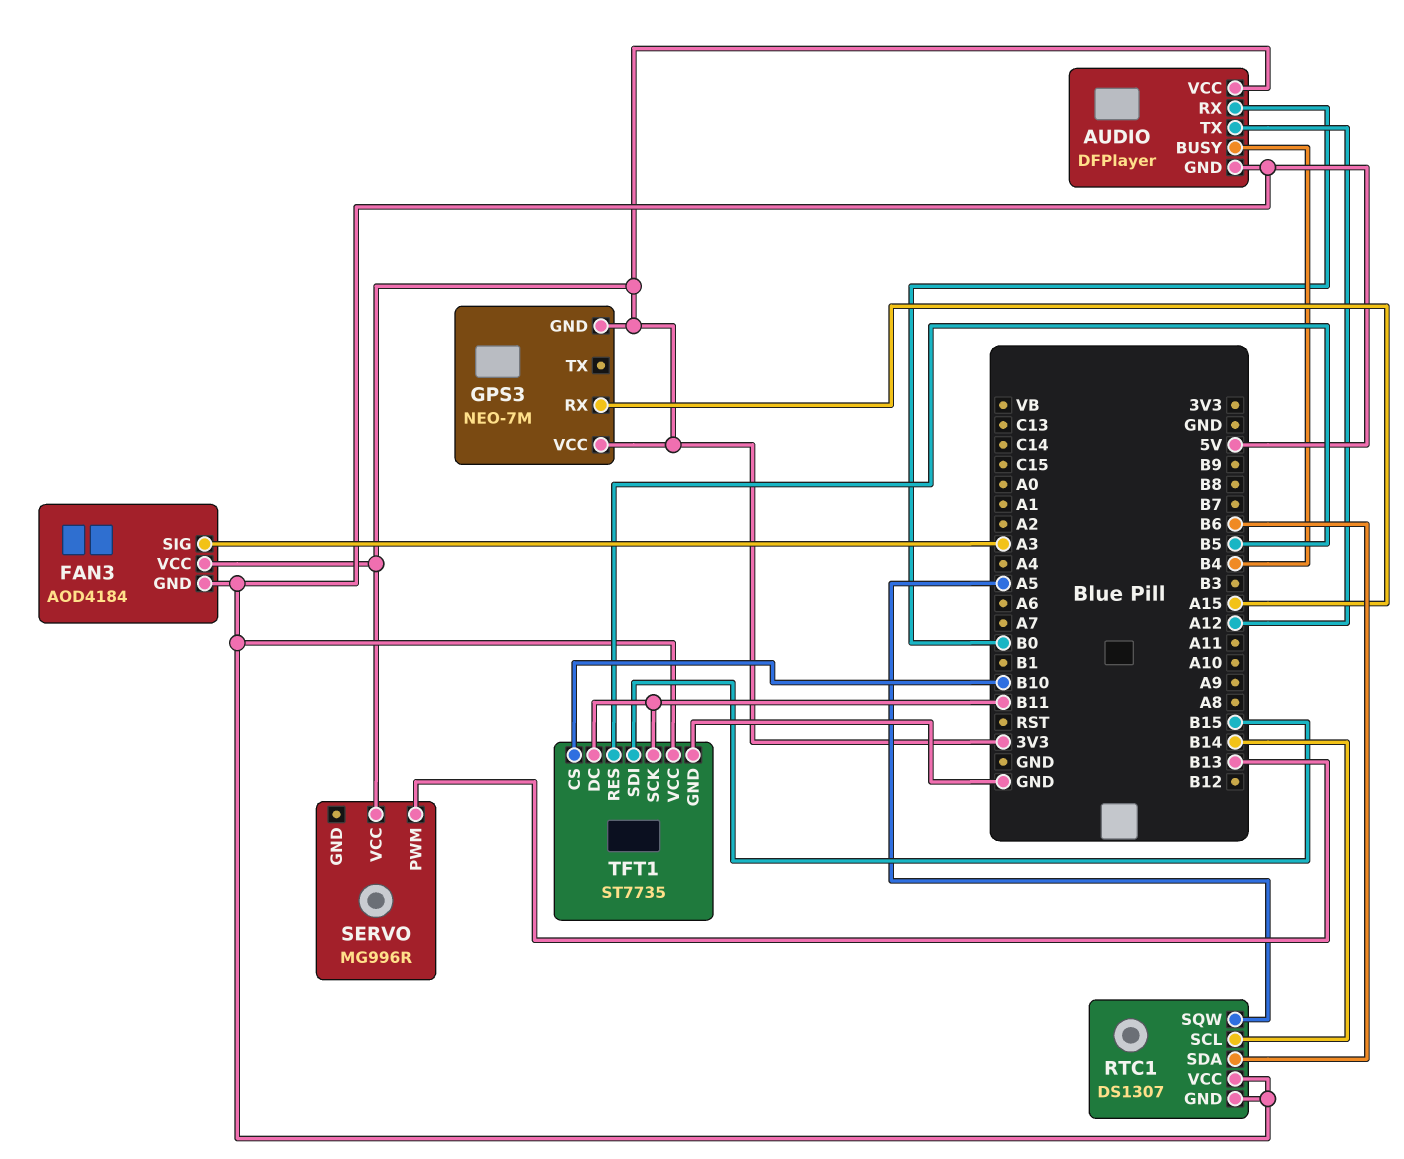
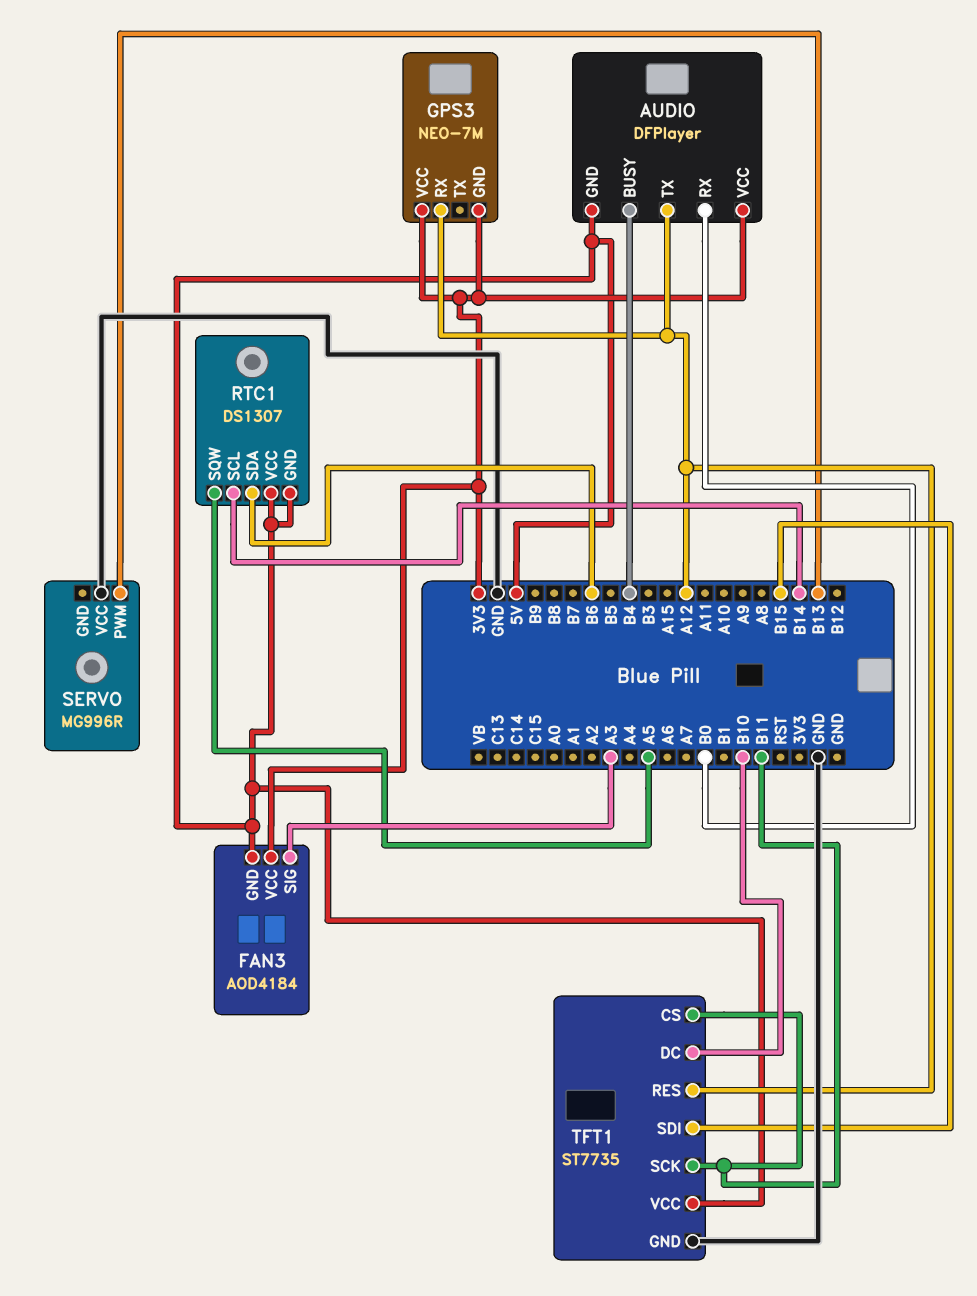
GPS3 pin RX: A15 -> A12
SERVO pin VCC: 3V3 -> GND
TFT1 pin CS: B10 -> B11
TFT1 pin DC: B11 -> B10
TFT1 pin RES: B5 -> A12

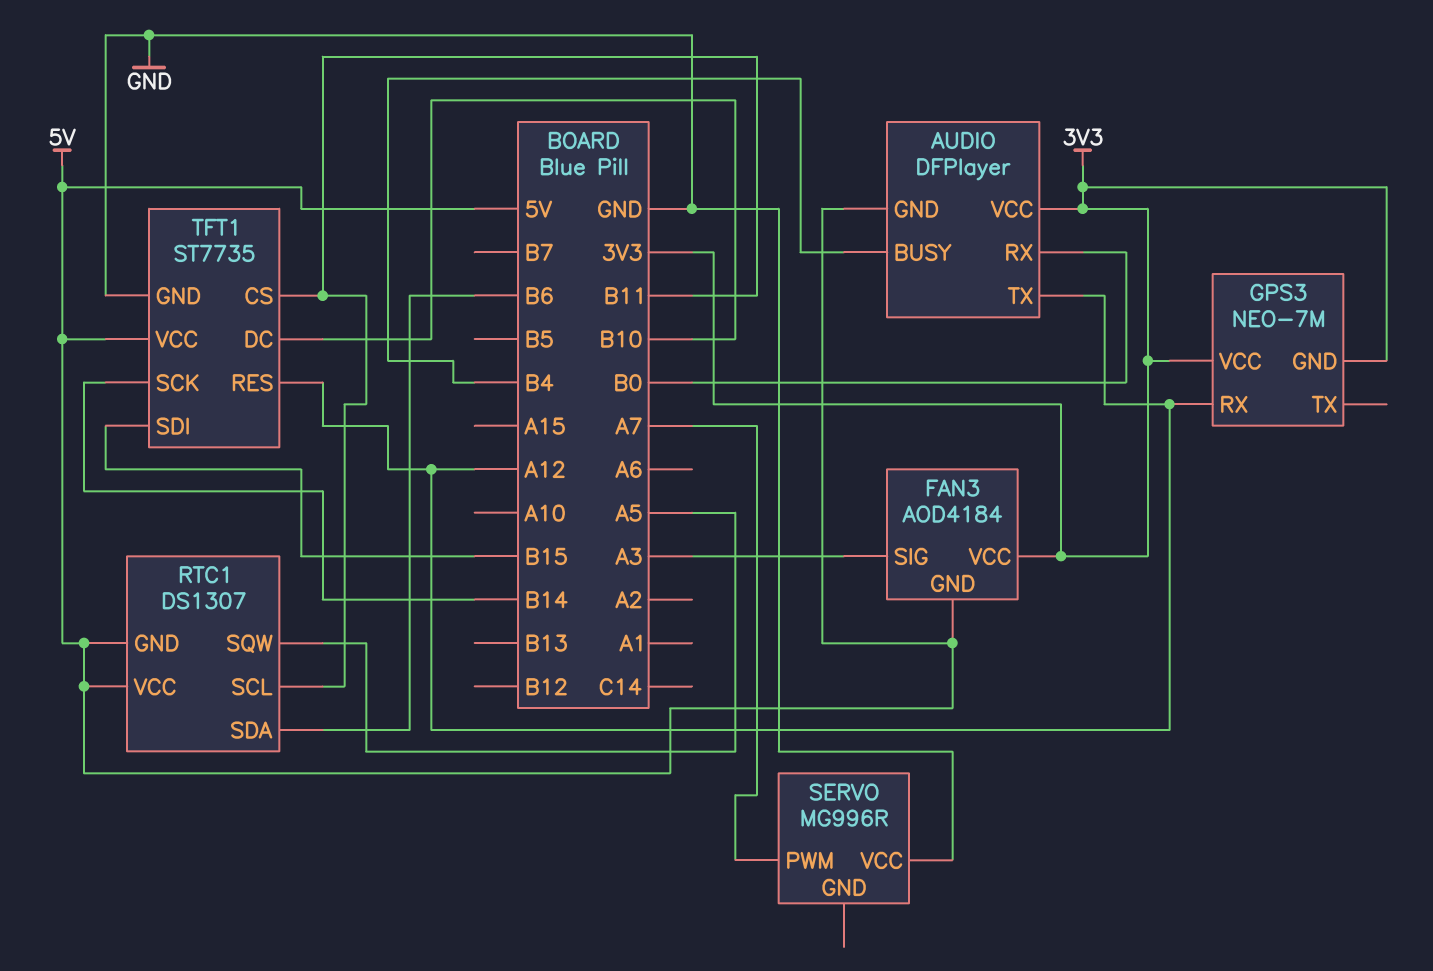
RTC1 pin SCL: B14 -> B11
SERVO pin PWM: B13 -> A7
TFT1 pin SCK: B11 -> B14

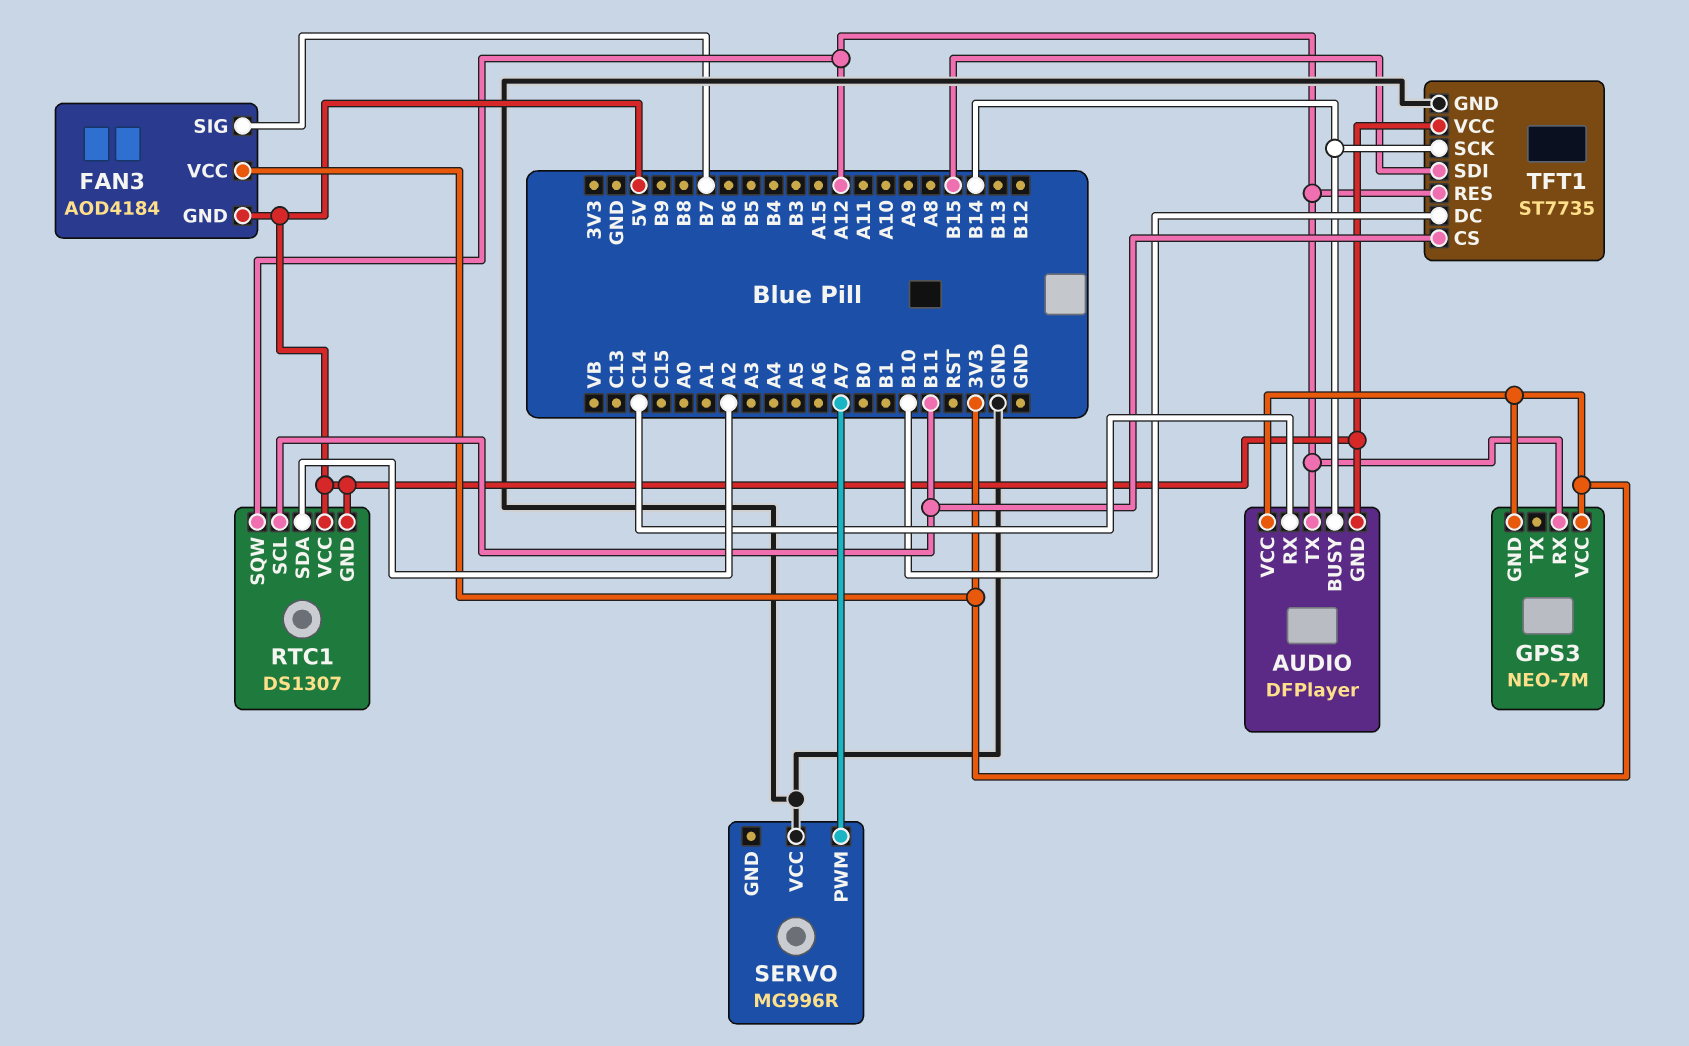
AUDIO pin BUSY: B4 -> B14
AUDIO pin RX: B0 -> C14
FAN3 pin SIG: A3 -> B7
RTC1 pin SDA: B6 -> A2
RTC1 pin SQW: A5 -> A12

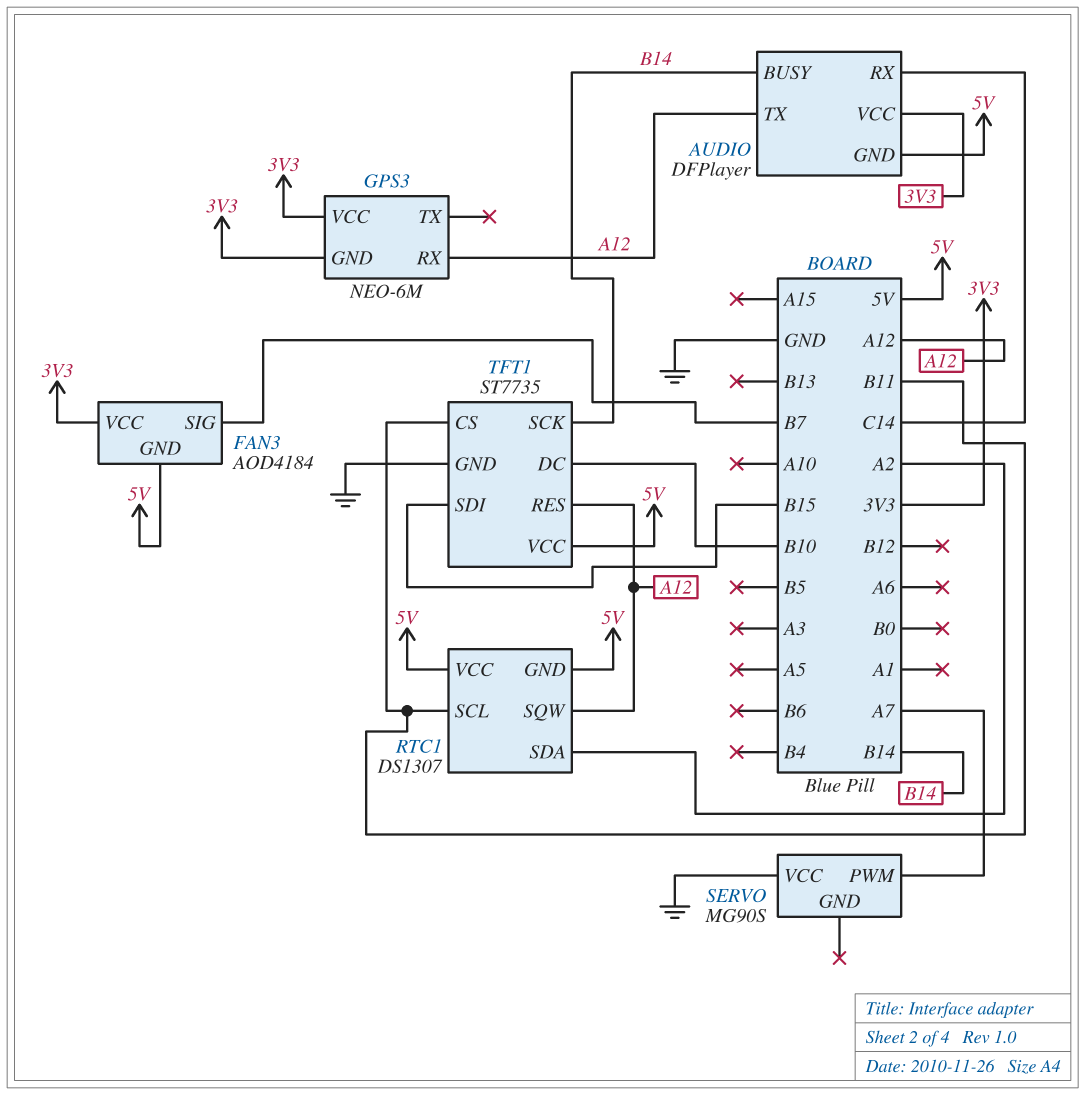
GPS3: NEO-7M -> NEO-6M
SERVO: MG996R -> MG90S

